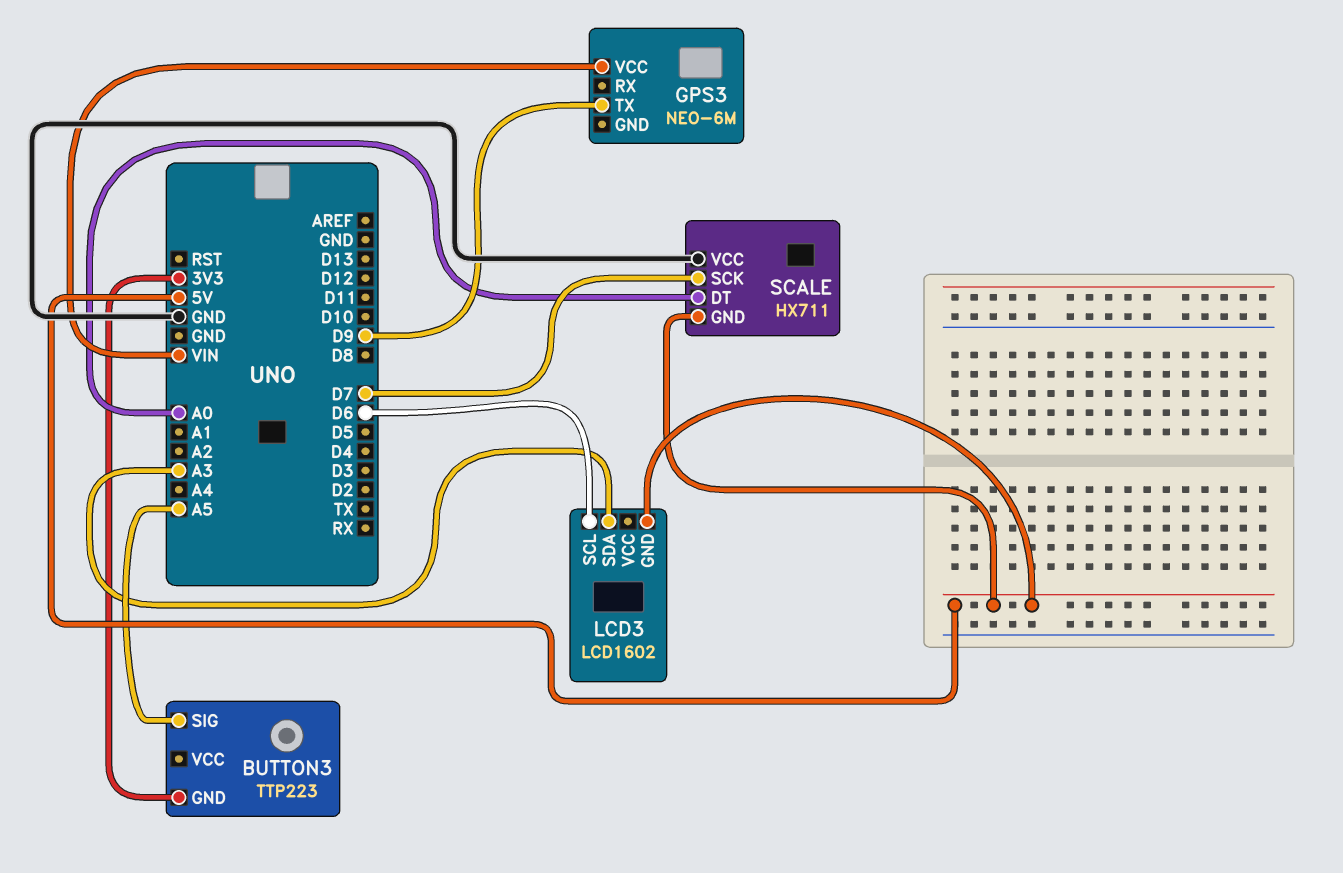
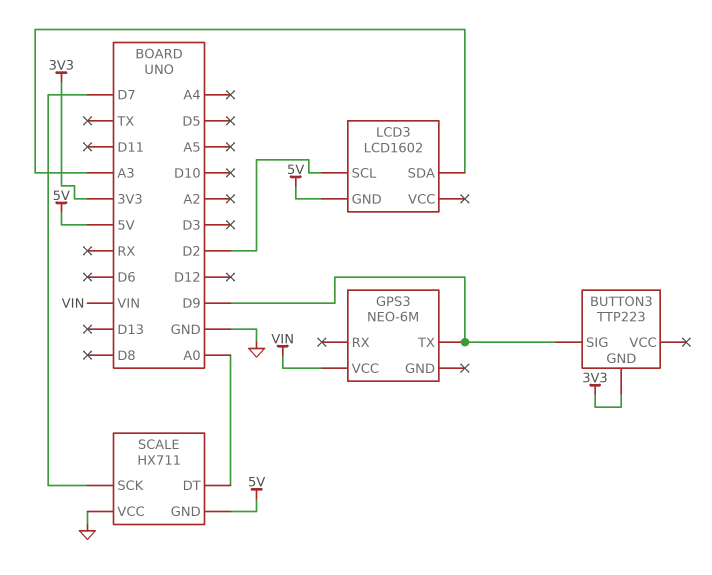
BUTTON3 pin SIG: A5 -> D9
LCD3 pin SCL: D6 -> D2

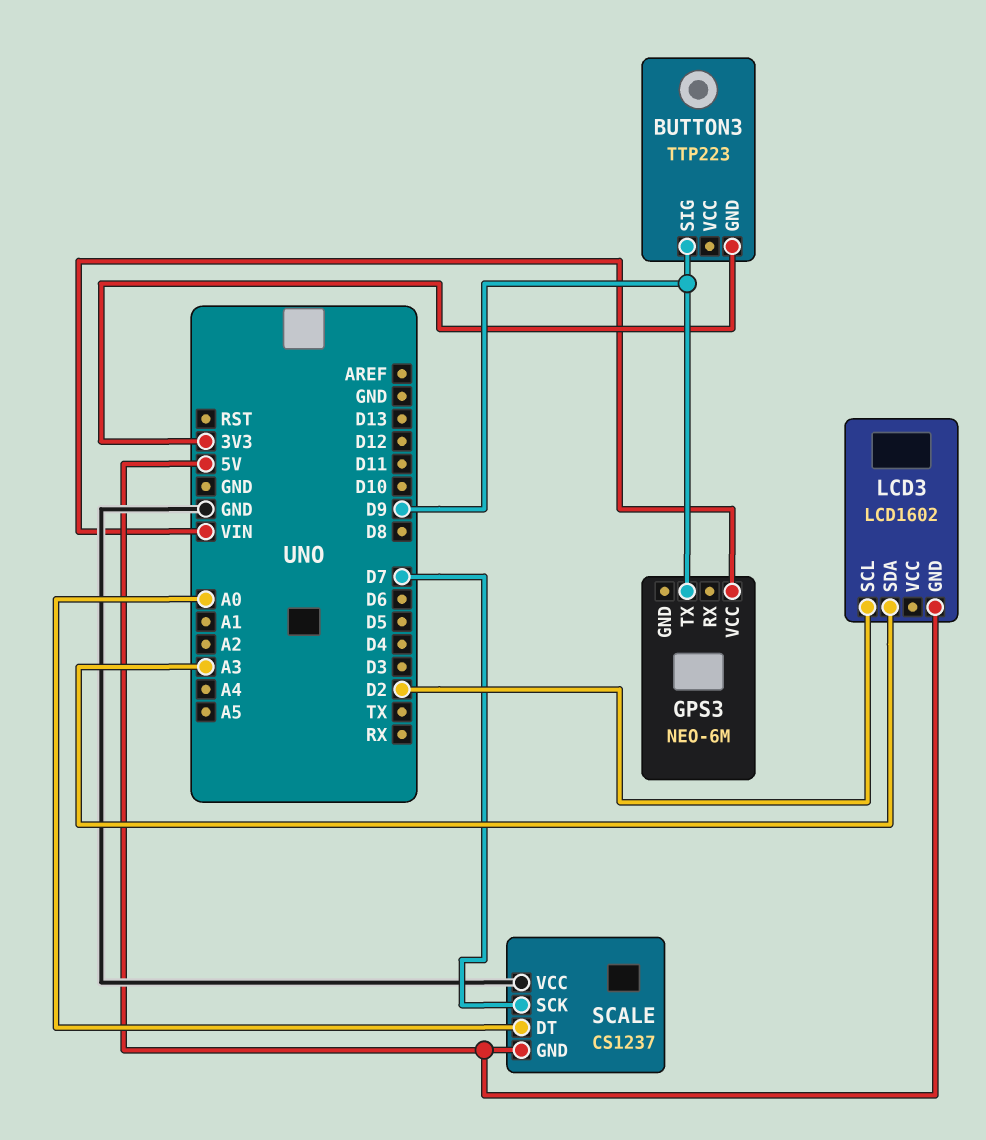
SCALE: HX711 -> CS1237

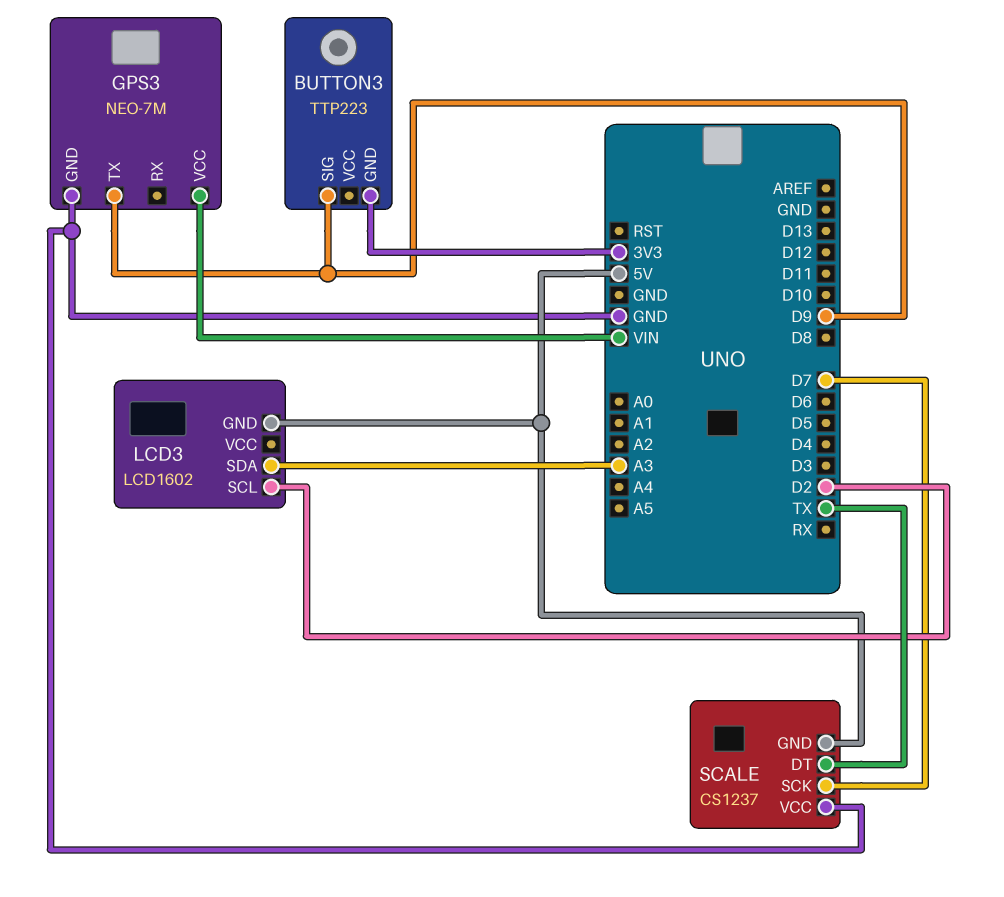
GPS3: NEO-6M -> NEO-7M
GPS3 pin GND: none -> GND
SCALE pin DT: A0 -> TX

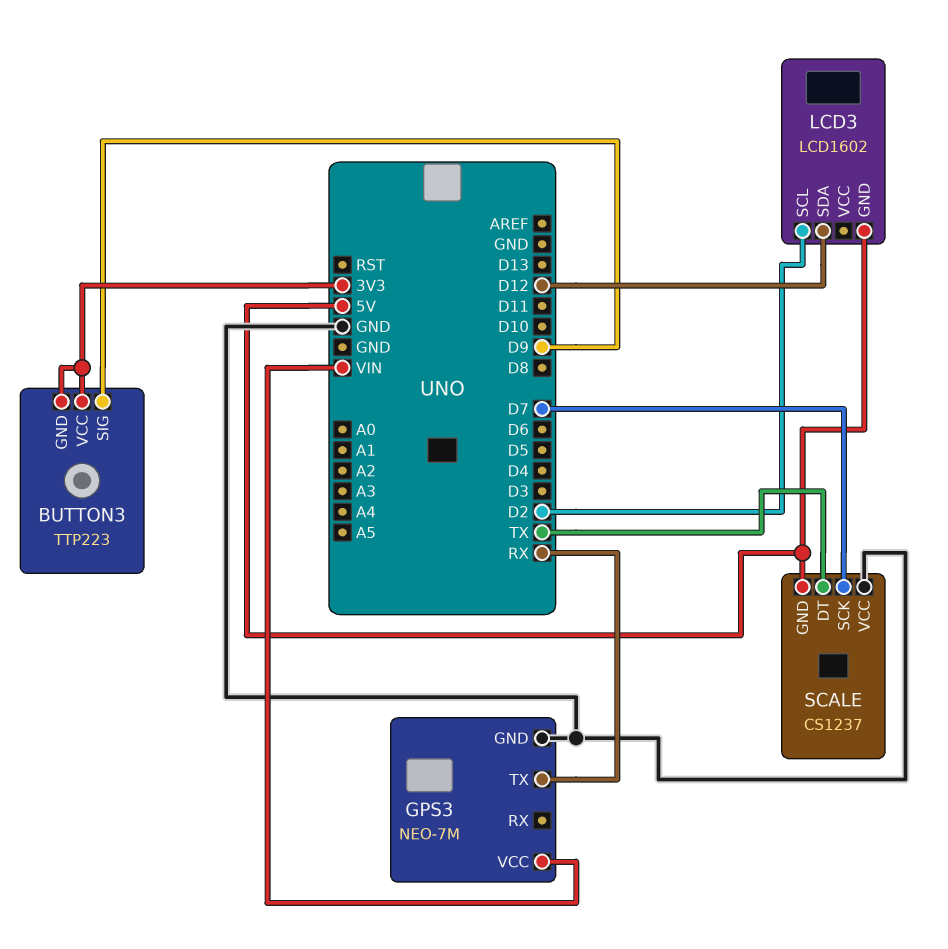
BUTTON3 pin VCC: none -> 3V3
GPS3 pin TX: D9 -> RX
LCD3 pin SDA: A3 -> D12

